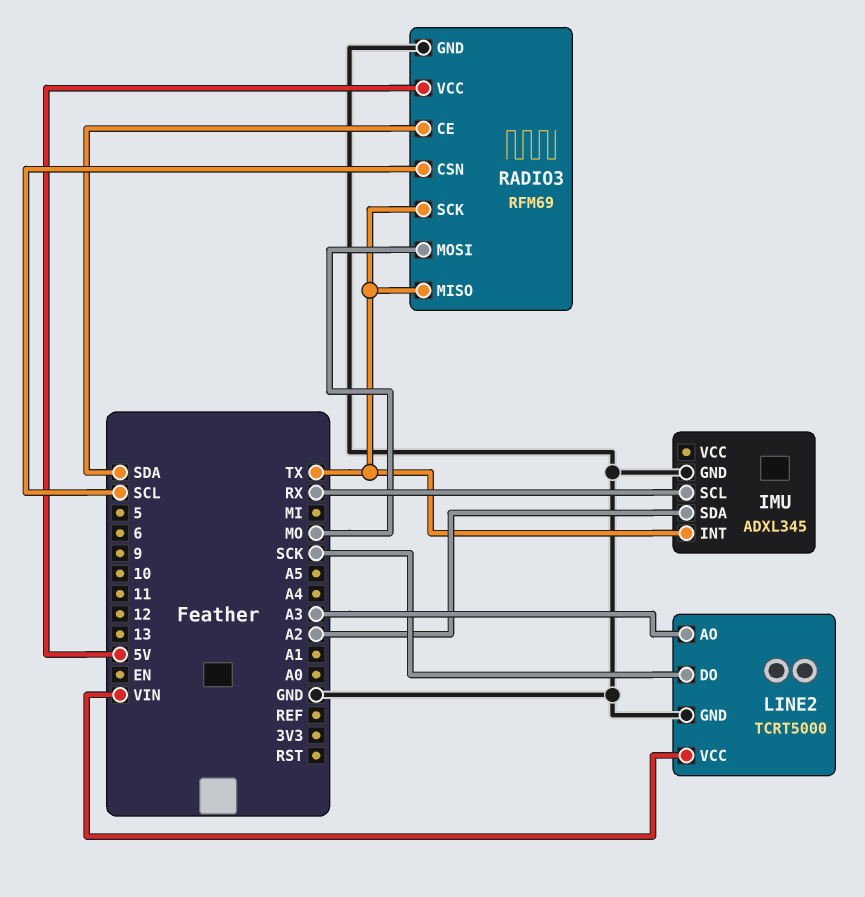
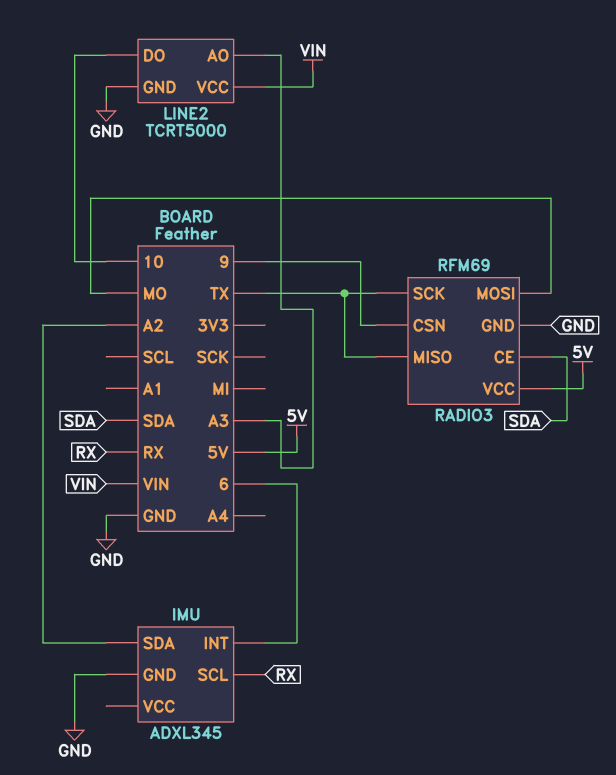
IMU pin INT: TX -> 6
LINE2 pin DO: SCK -> 10
RADIO3 pin CSN: SCL -> 9

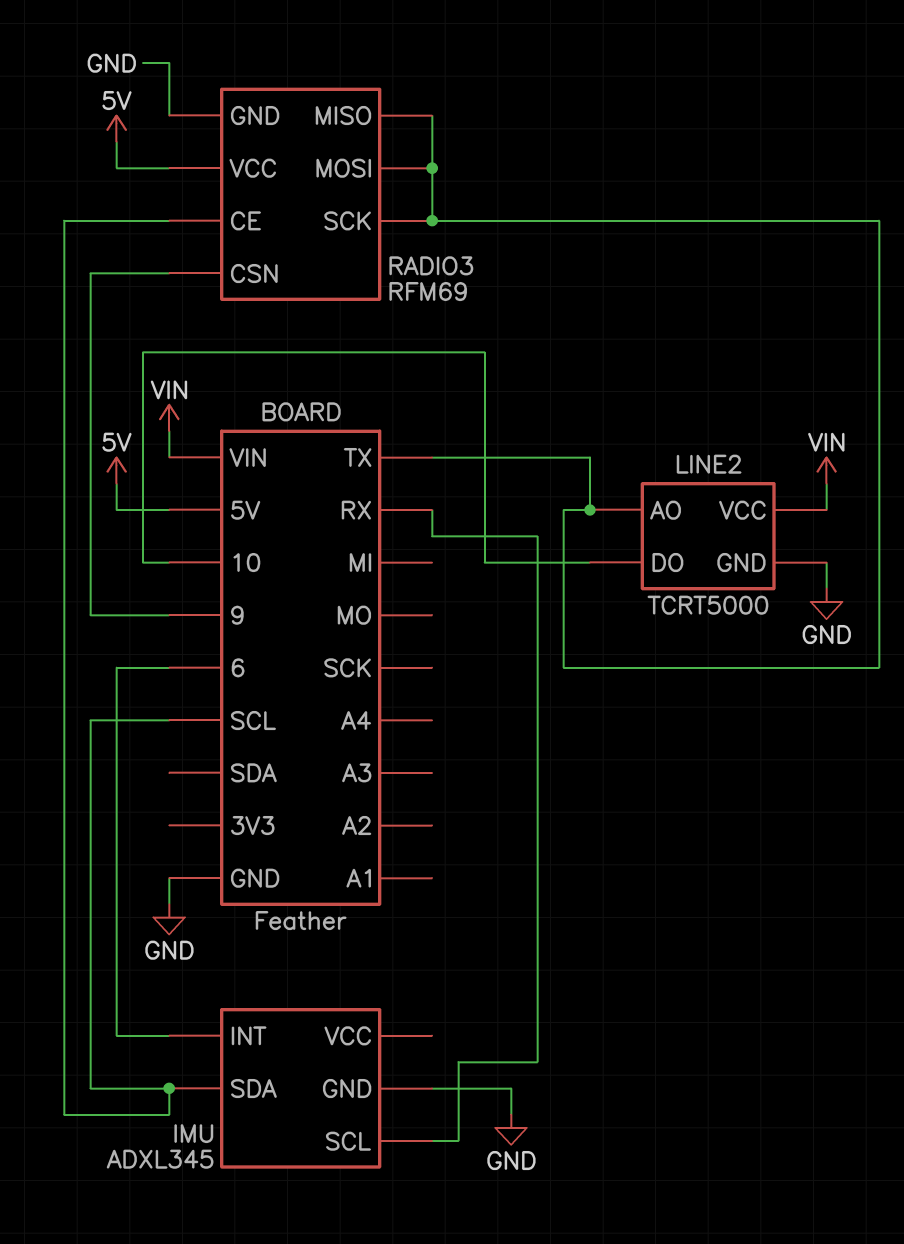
IMU pin SDA: A2 -> SCL
LINE2 pin AO: A3 -> TX
RADIO3 pin CE: SDA -> SCL
RADIO3 pin MOSI: MO -> TX

